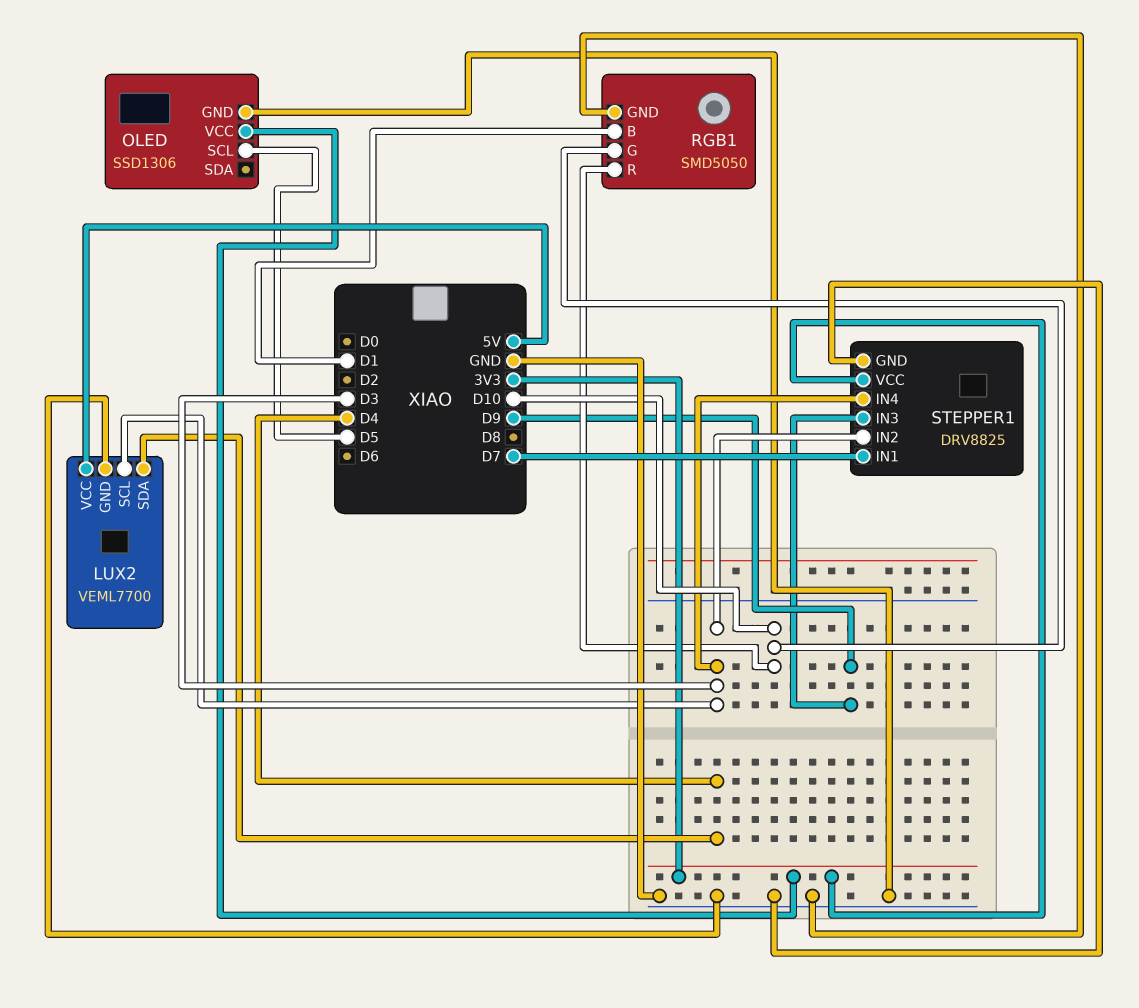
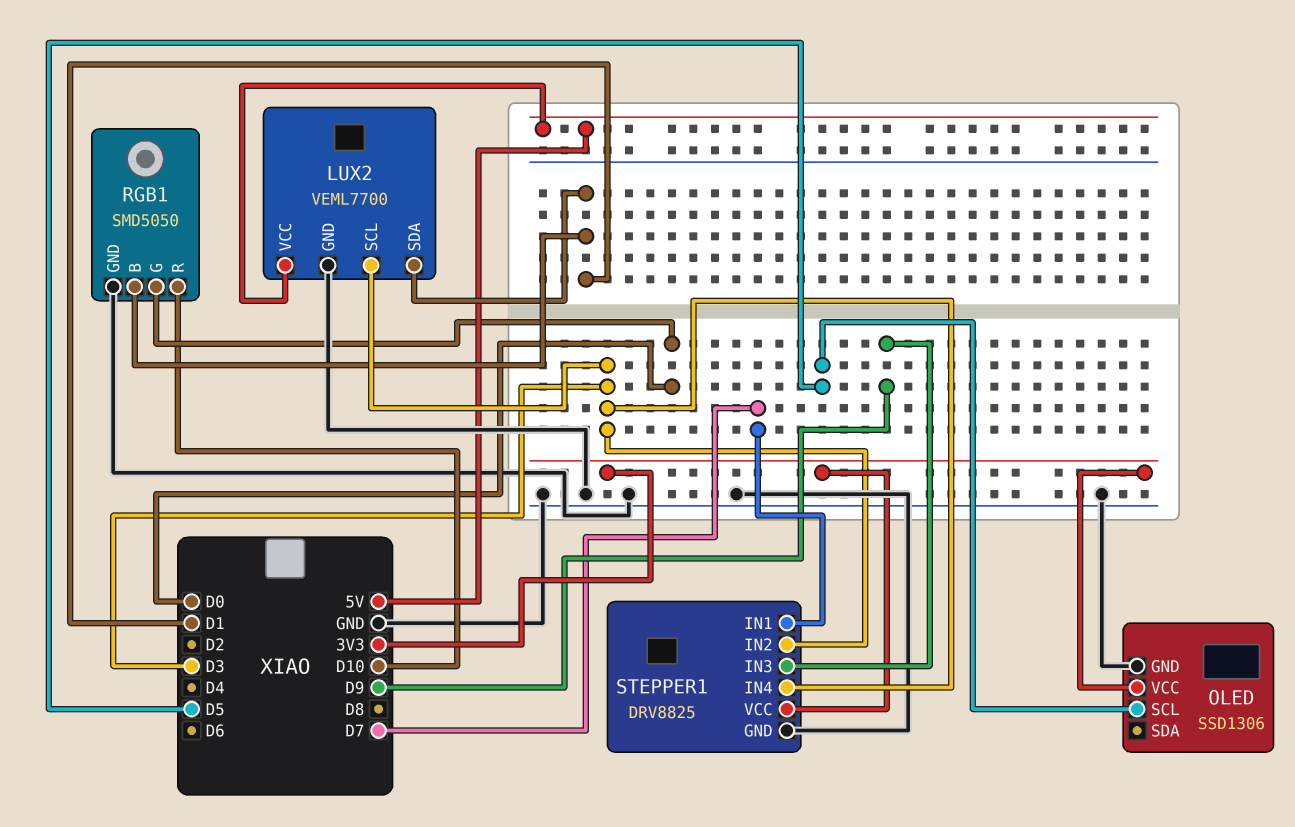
LUX2 pin SDA: D4 -> D1
RGB1 pin G: D10 -> D0

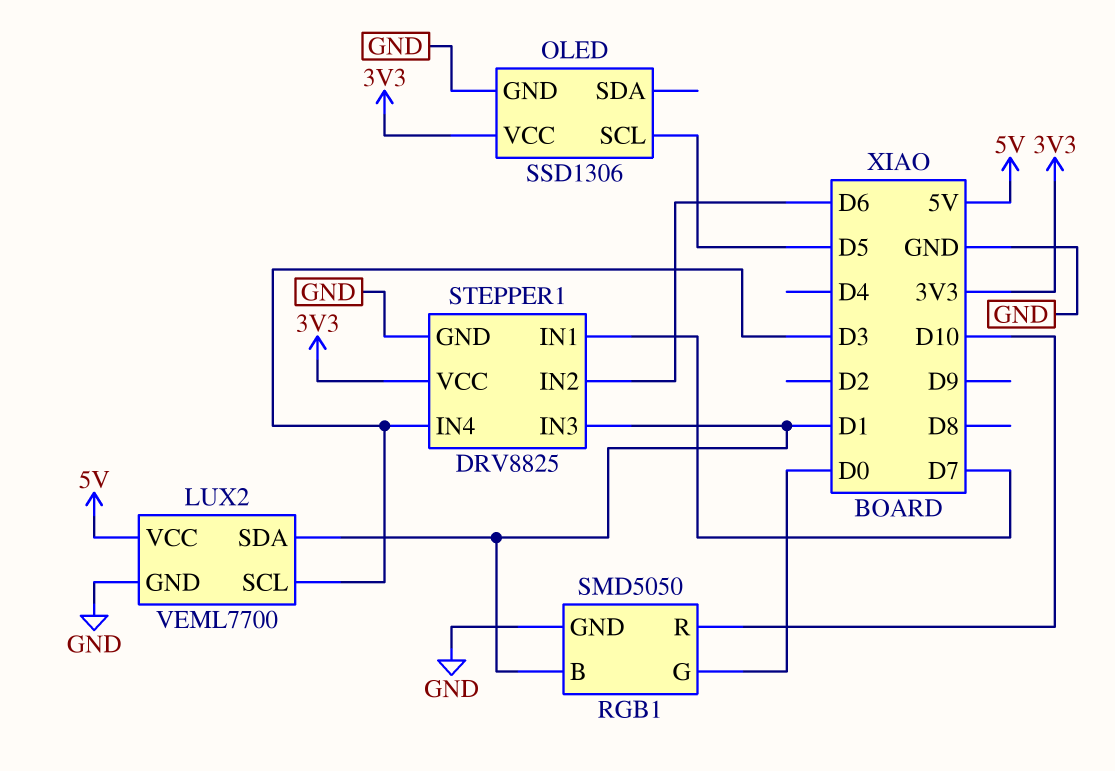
STEPPER1 pin IN2: D3 -> D6
STEPPER1 pin IN3: D9 -> D1

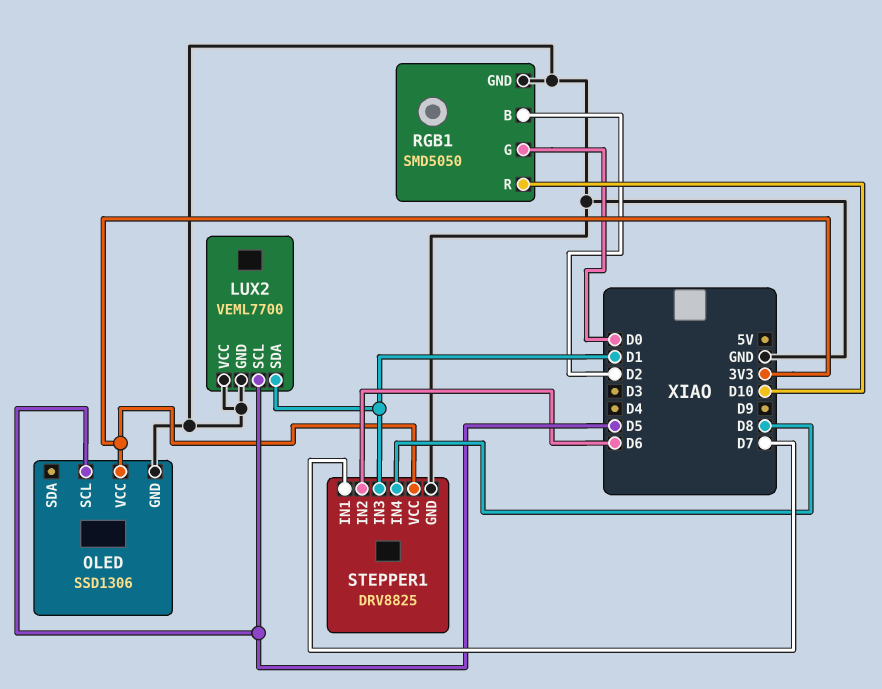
LUX2 pin SCL: D3 -> D5
LUX2 pin VCC: 5V -> GND
RGB1 pin B: D1 -> D2
STEPPER1 pin IN4: D3 -> D8

